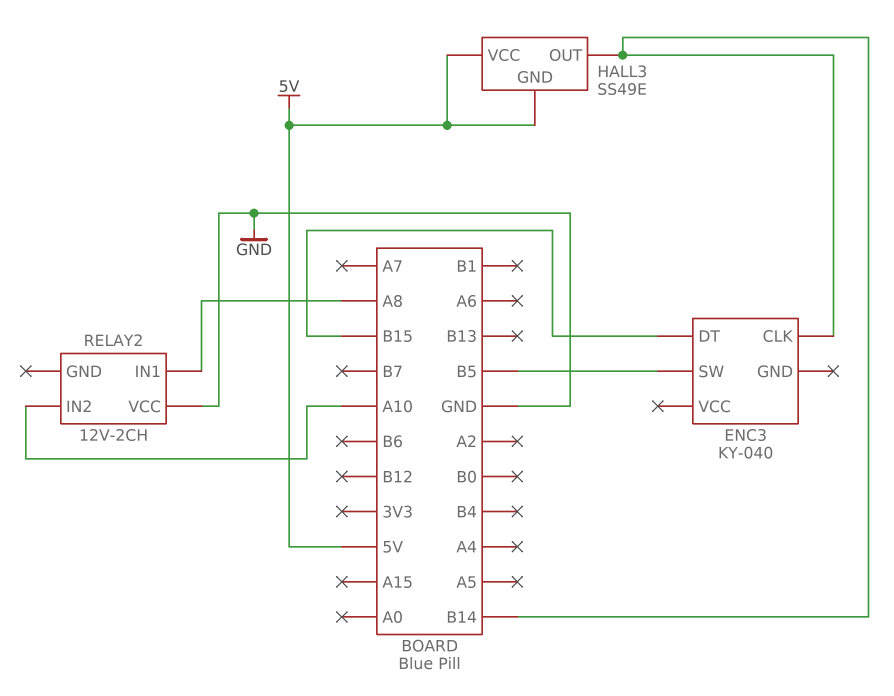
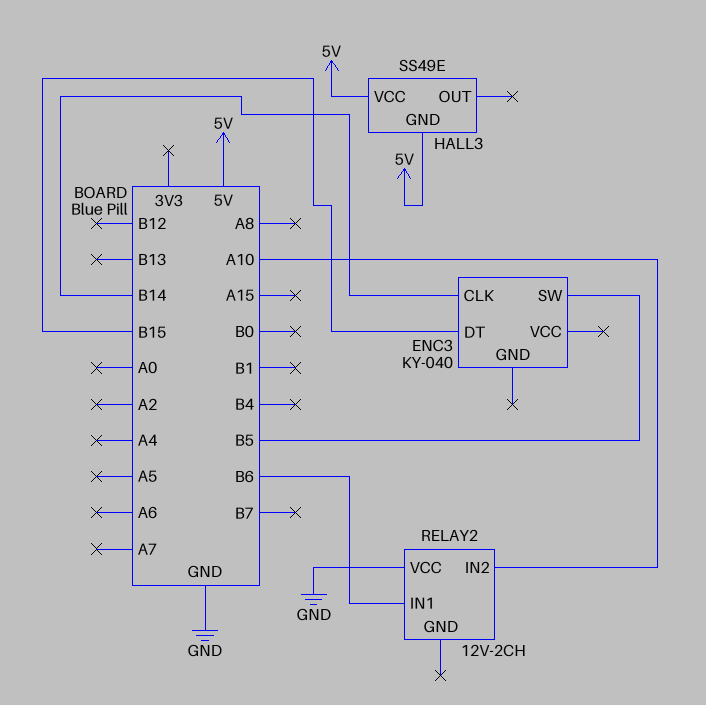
HALL3 pin OUT: B14 -> none
RELAY2 pin IN1: A8 -> B6

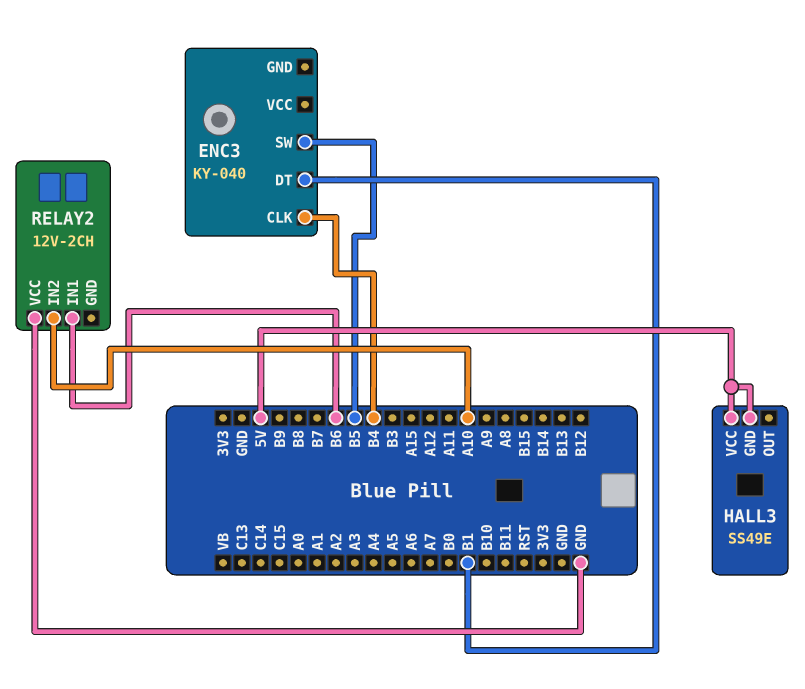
ENC3 pin CLK: B14 -> B4
ENC3 pin DT: B15 -> B1

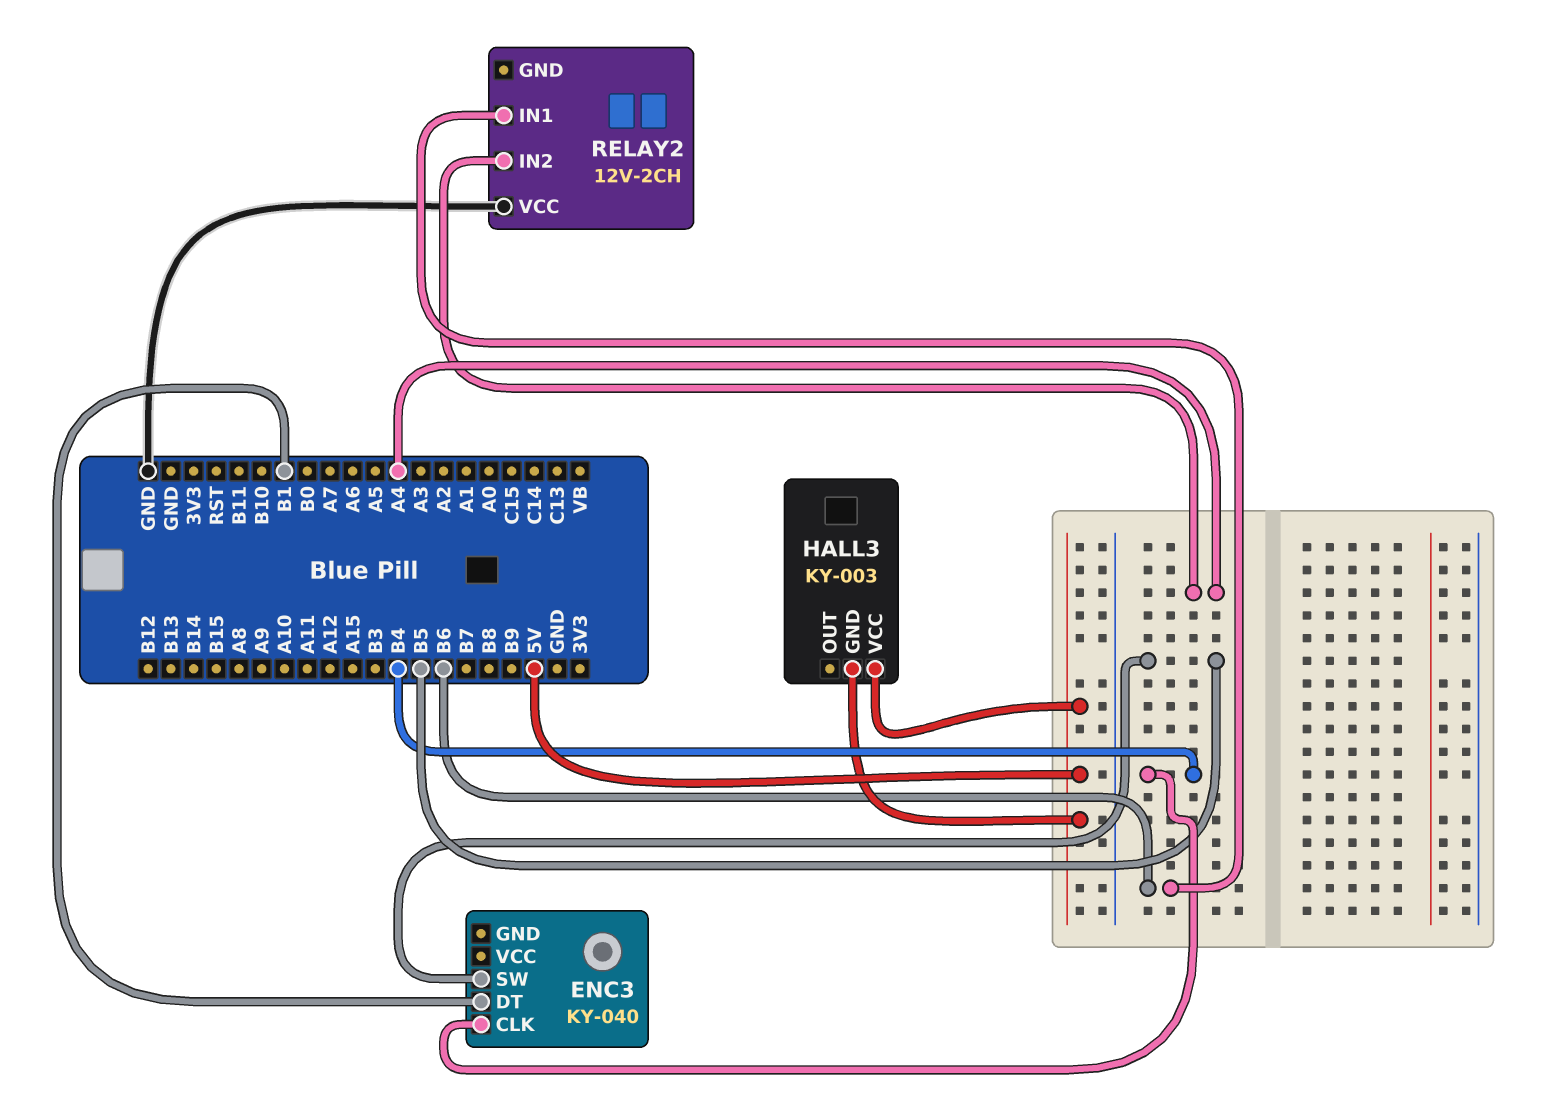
HALL3: SS49E -> KY-003
RELAY2 pin IN2: A10 -> A4

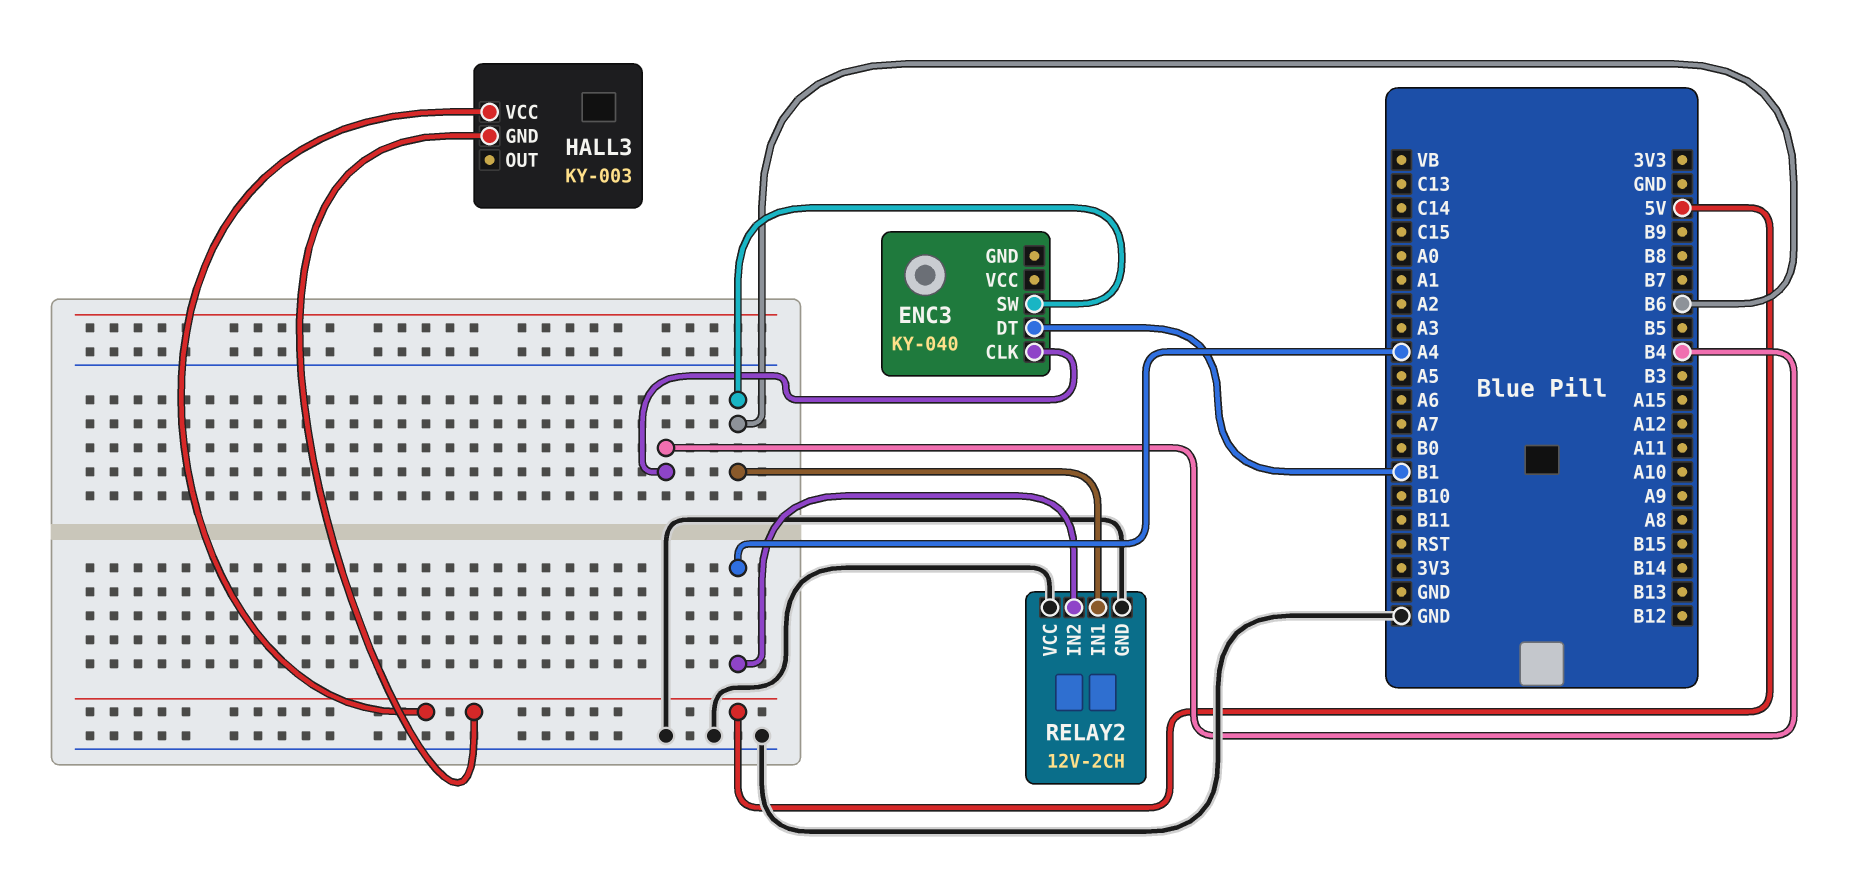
ENC3 pin SW: B5 -> B6
RELAY2 pin GND: none -> GND

